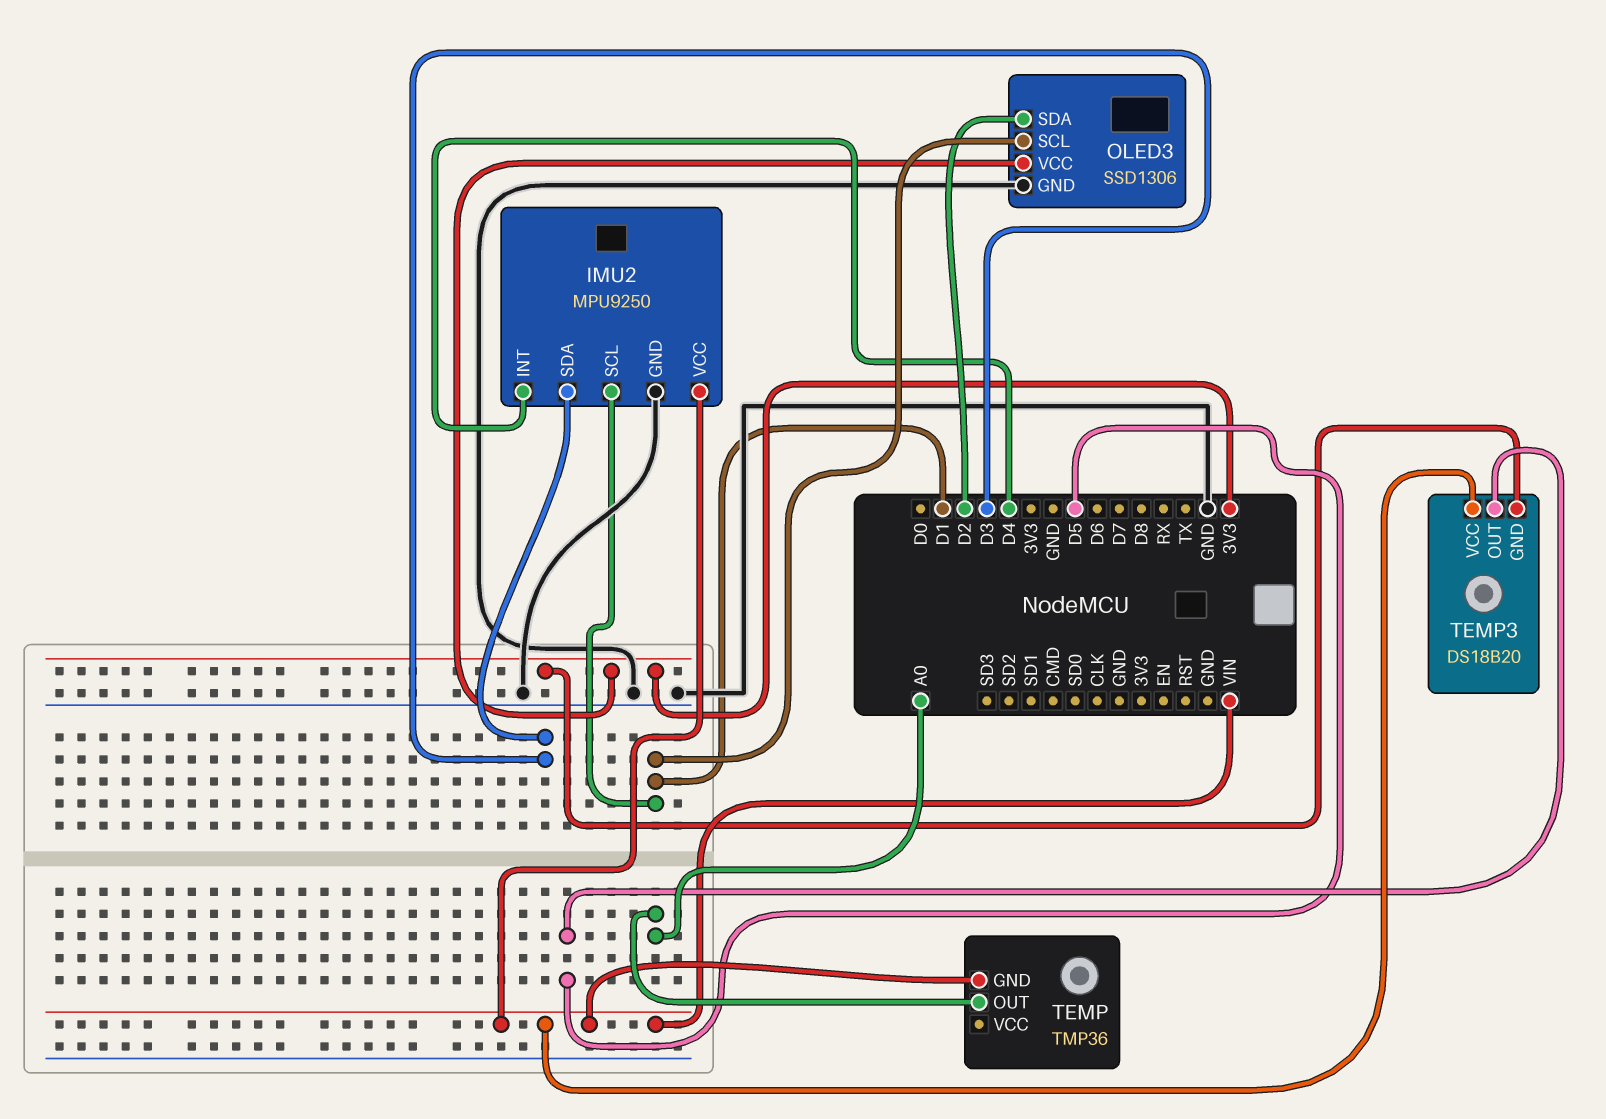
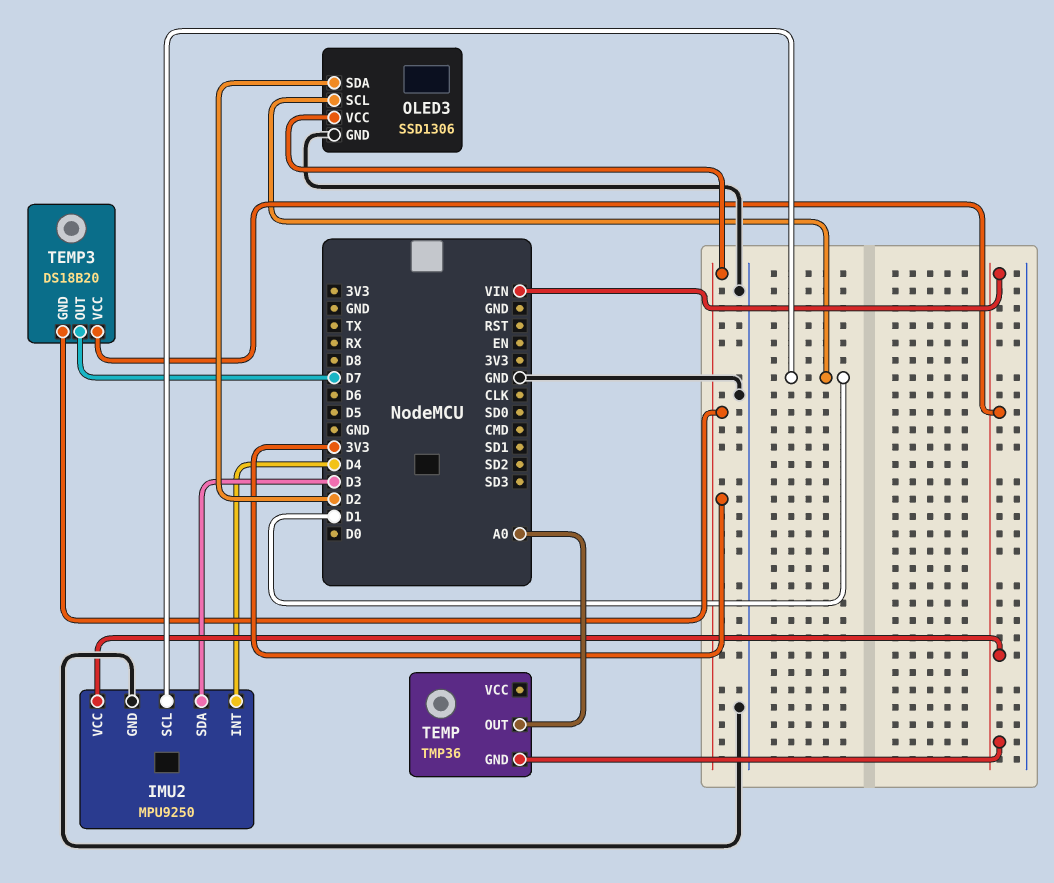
TEMP3 pin OUT: D5 -> D7

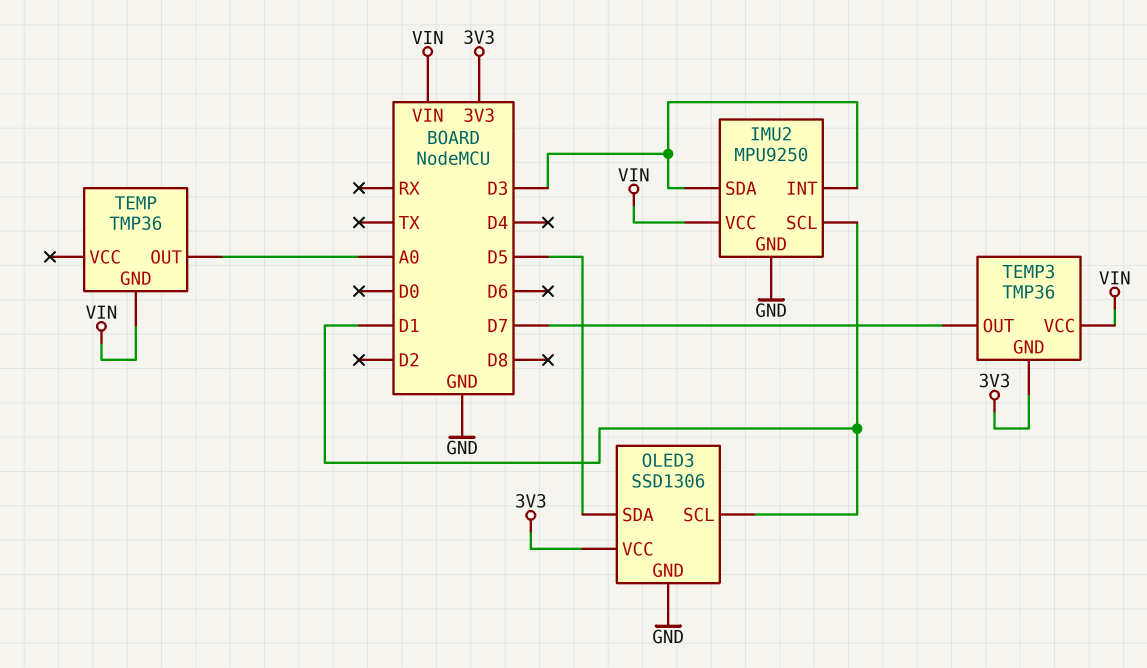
IMU2 pin INT: D4 -> D3
OLED3 pin SDA: D2 -> D5
TEMP3: DS18B20 -> TMP36

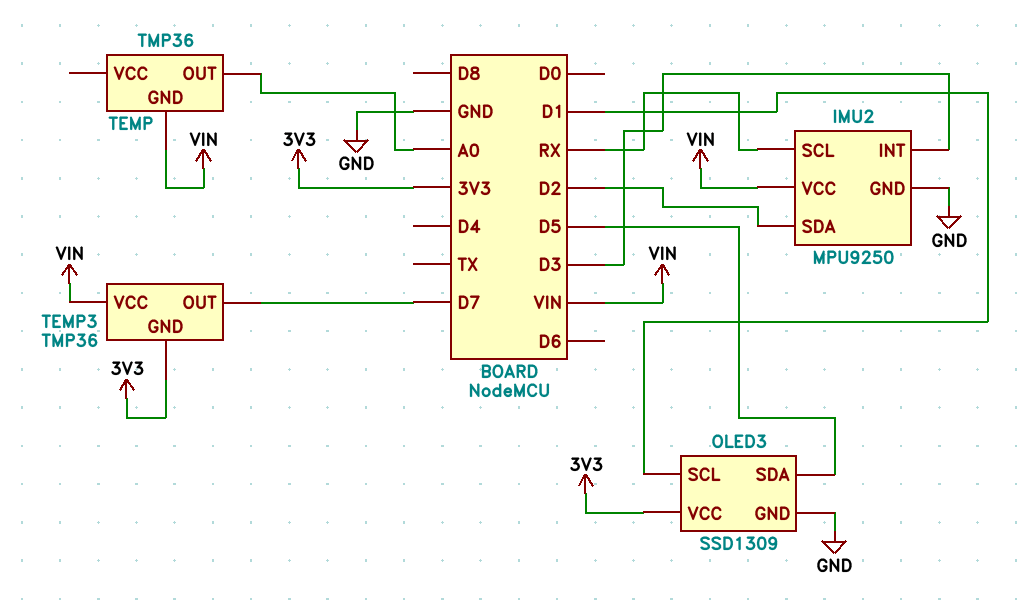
IMU2 pin SCL: D1 -> RX
IMU2 pin SDA: D3 -> D2
OLED3: SSD1306 -> SSD1309

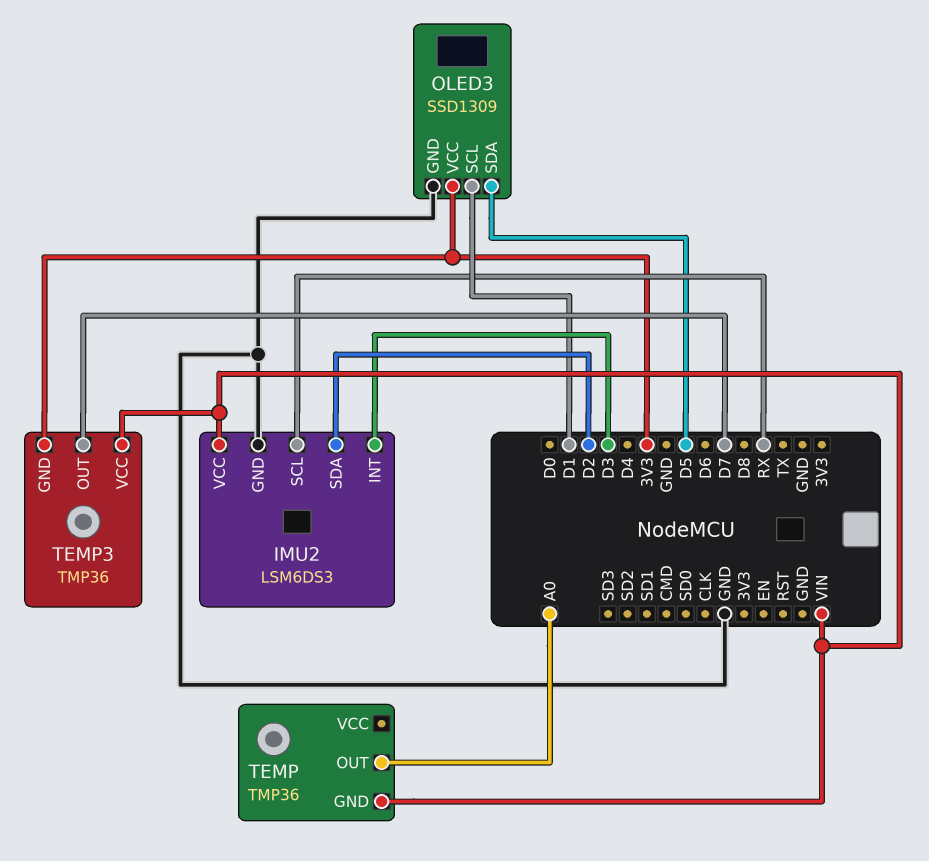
IMU2: MPU9250 -> LSM6DS3

